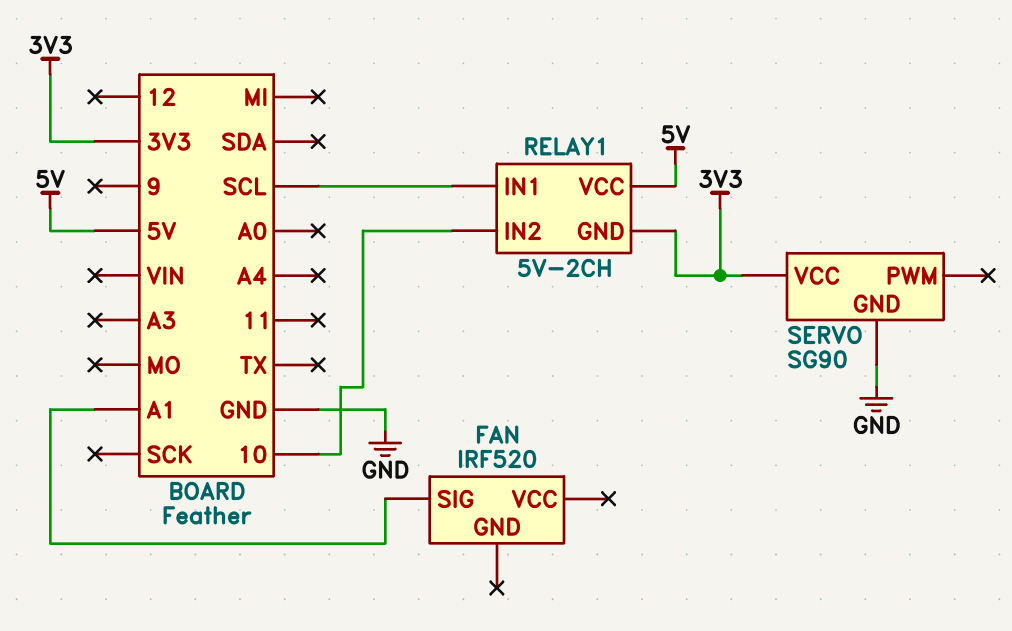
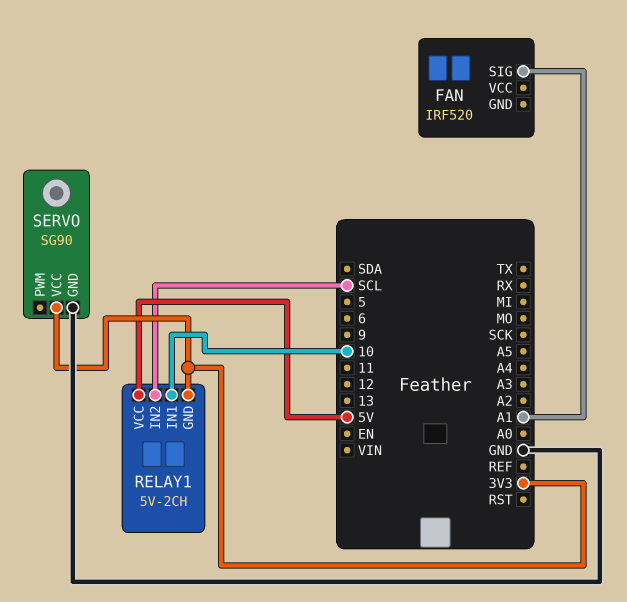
RELAY1 pin IN1: SCL -> 10
RELAY1 pin IN2: 10 -> SCL

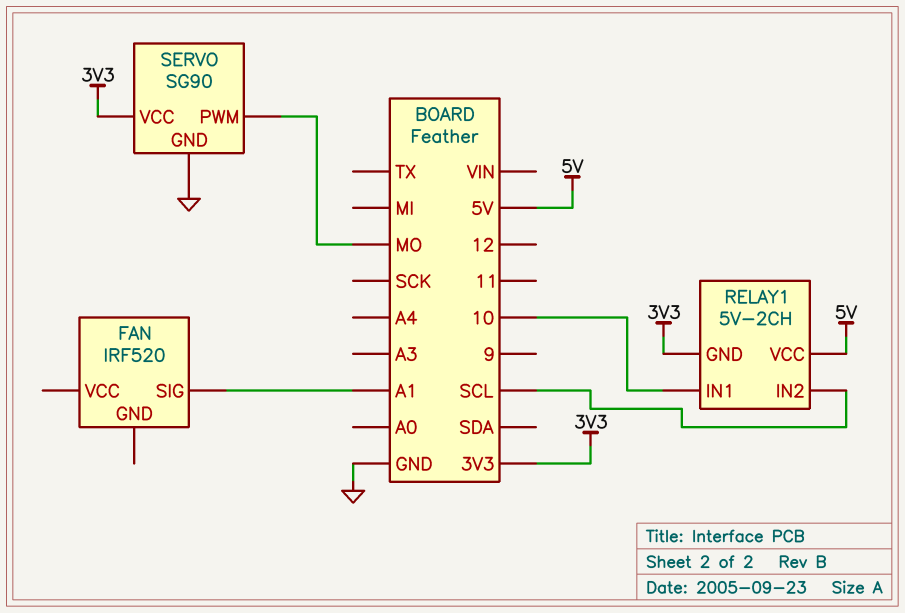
SERVO pin PWM: none -> MO

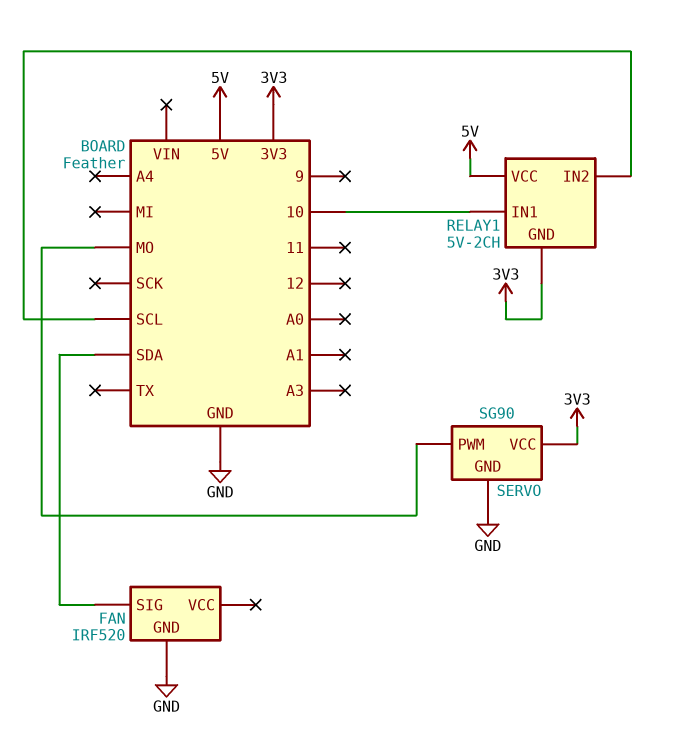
FAN pin GND: none -> GND
FAN pin SIG: A1 -> SDA

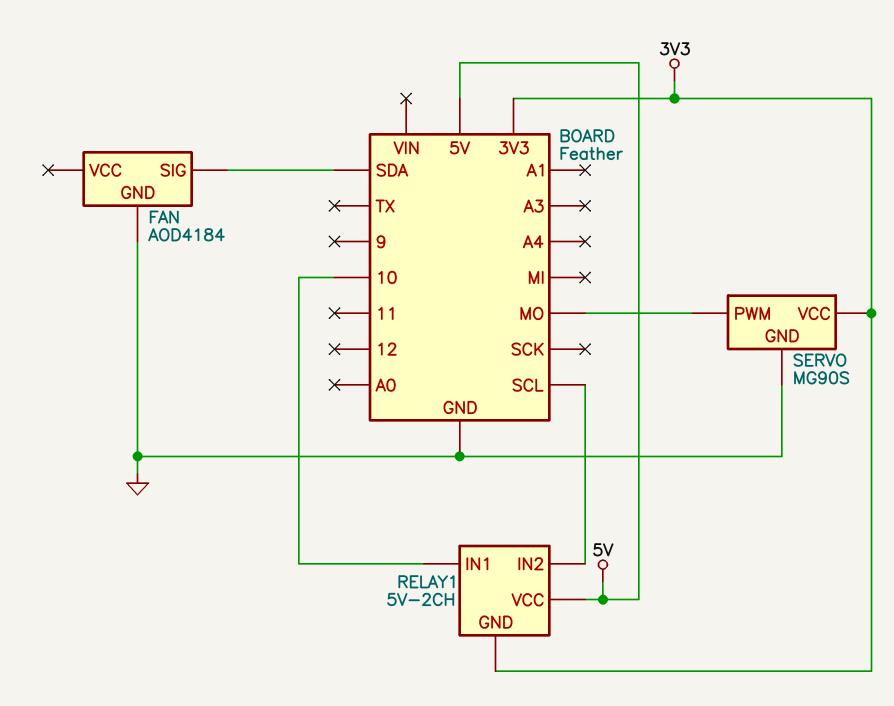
FAN: IRF520 -> AOD4184
SERVO: SG90 -> MG90S

